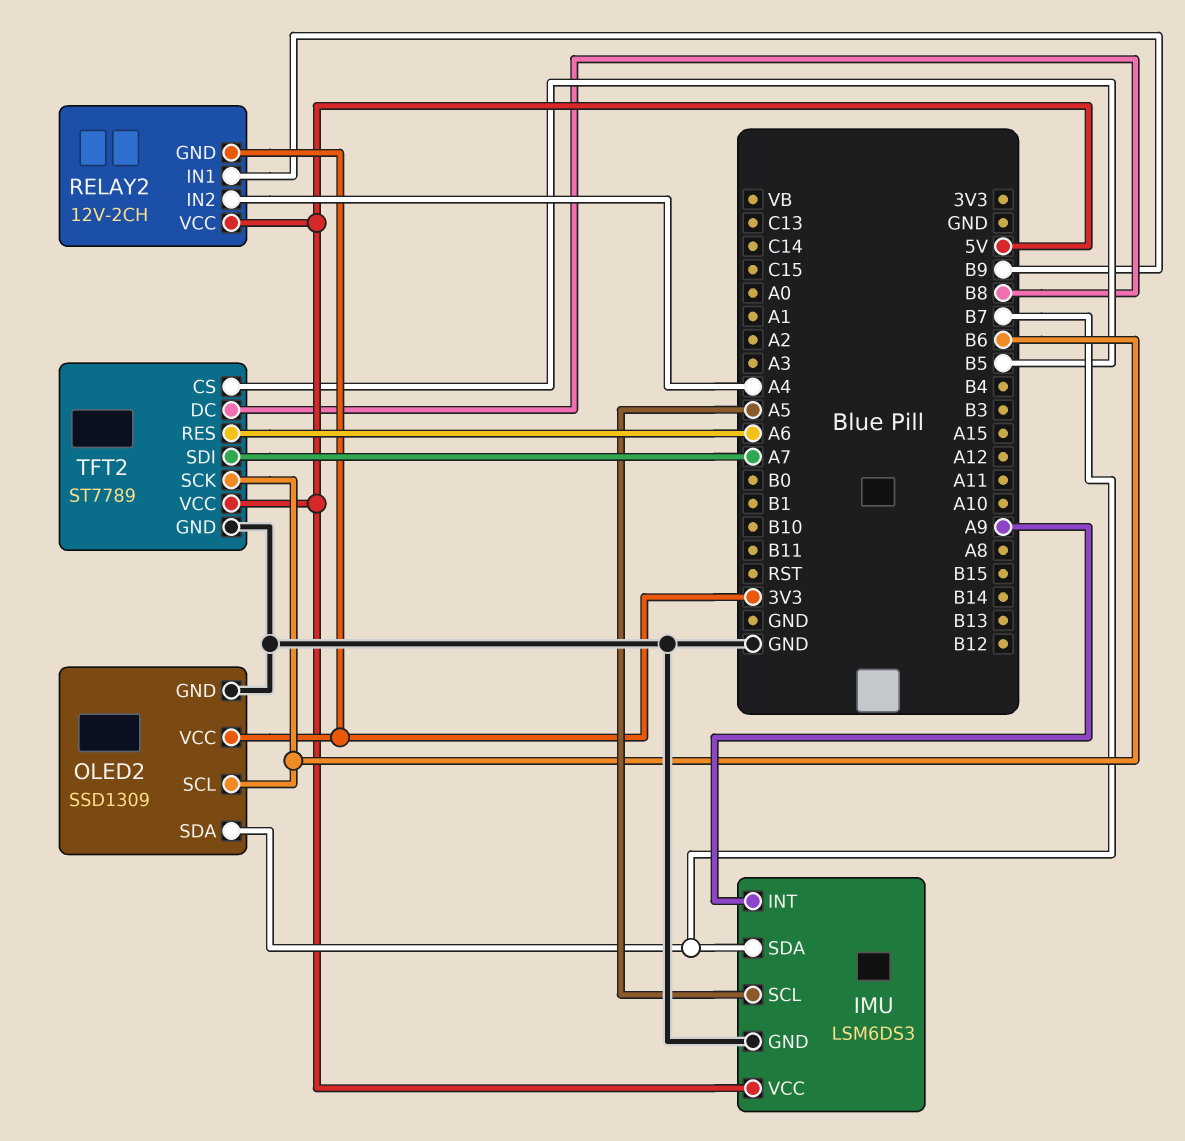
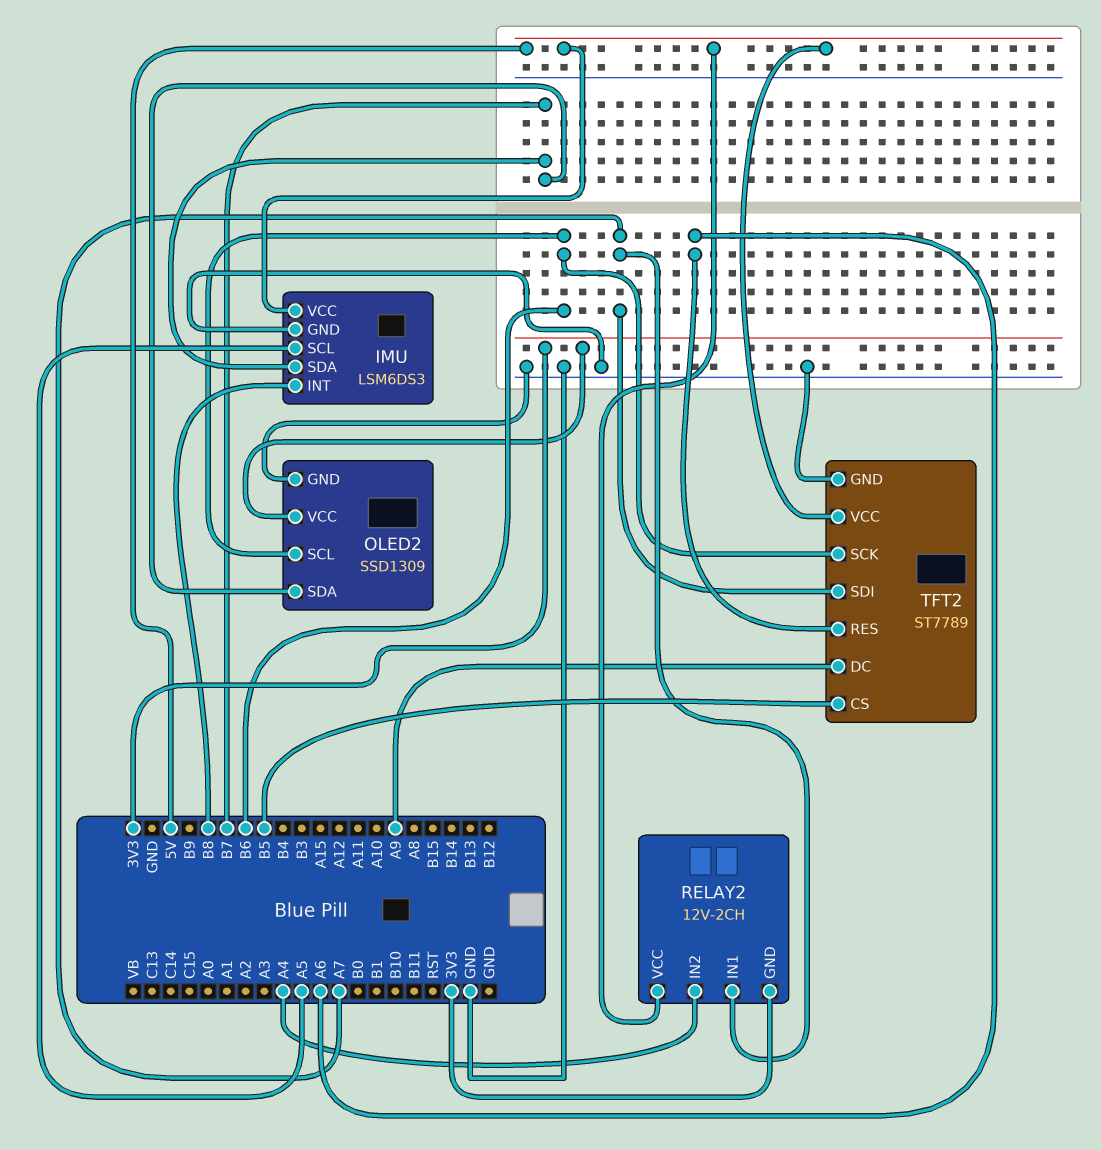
IMU pin INT: A9 -> B8
RELAY2 pin IN1: B9 -> A7
TFT2 pin DC: B8 -> A9

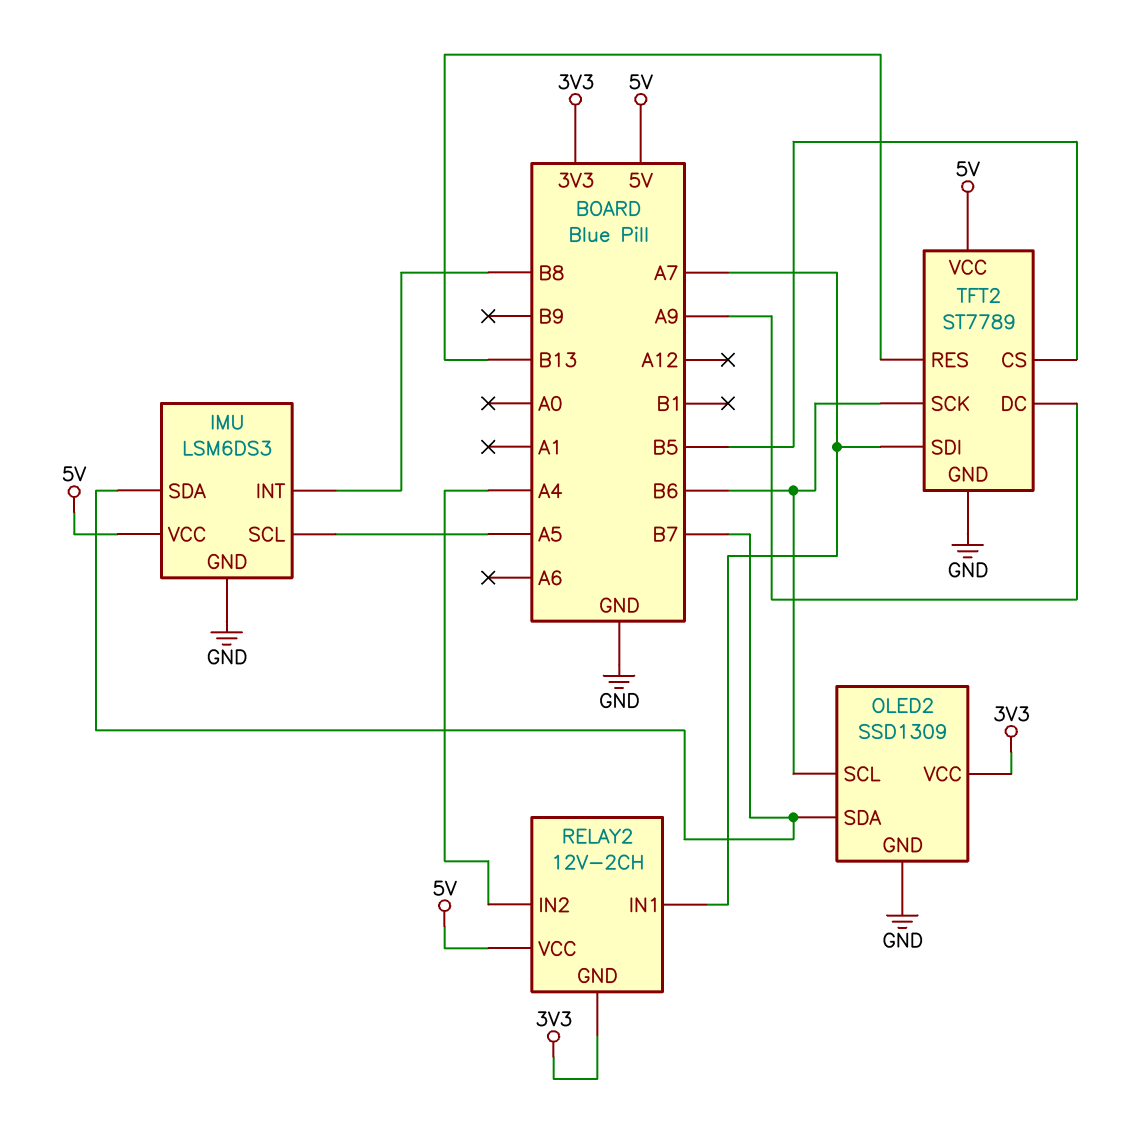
TFT2 pin RES: A6 -> B13

